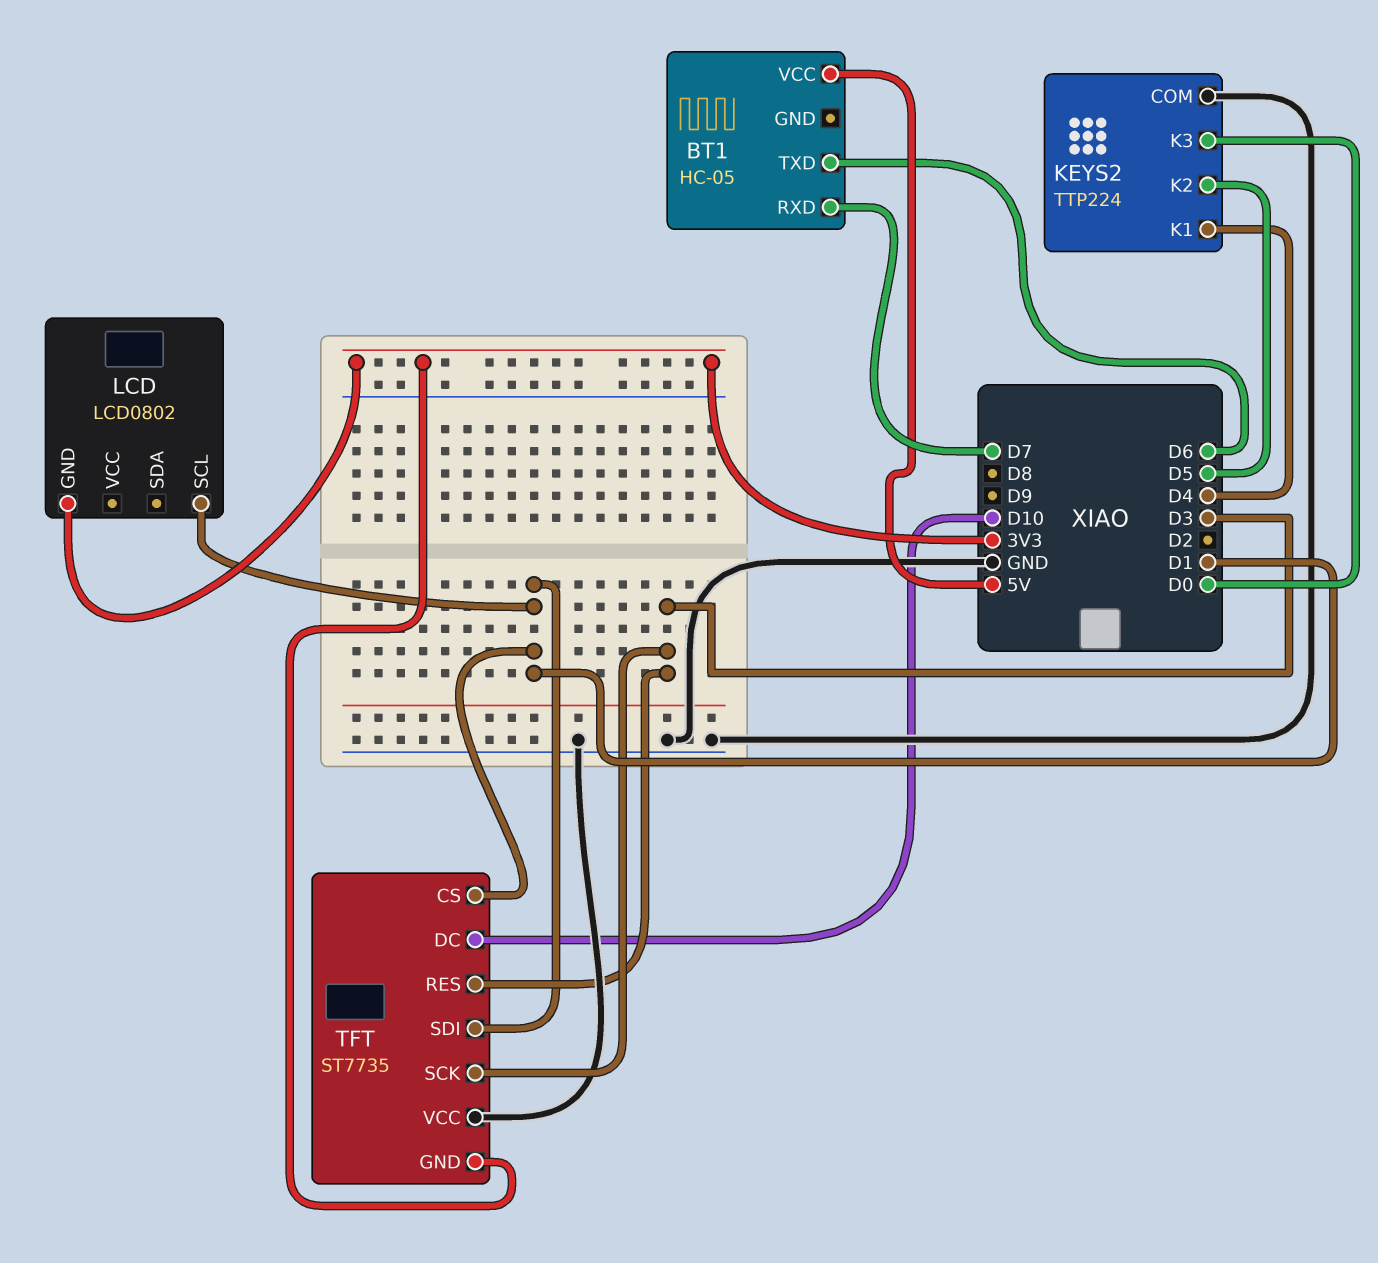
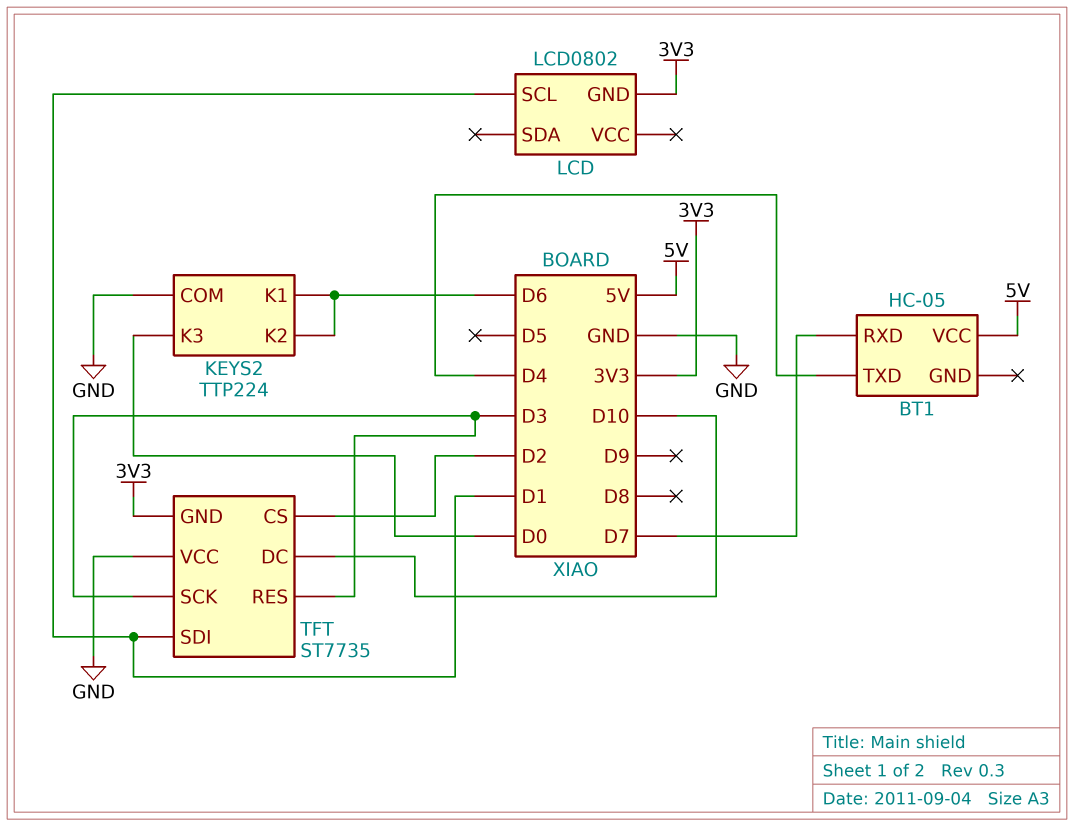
BT1 pin TXD: D6 -> D4
KEYS2 pin K1: D4 -> D6
KEYS2 pin K2: D5 -> D6
TFT pin CS: D1 -> D2

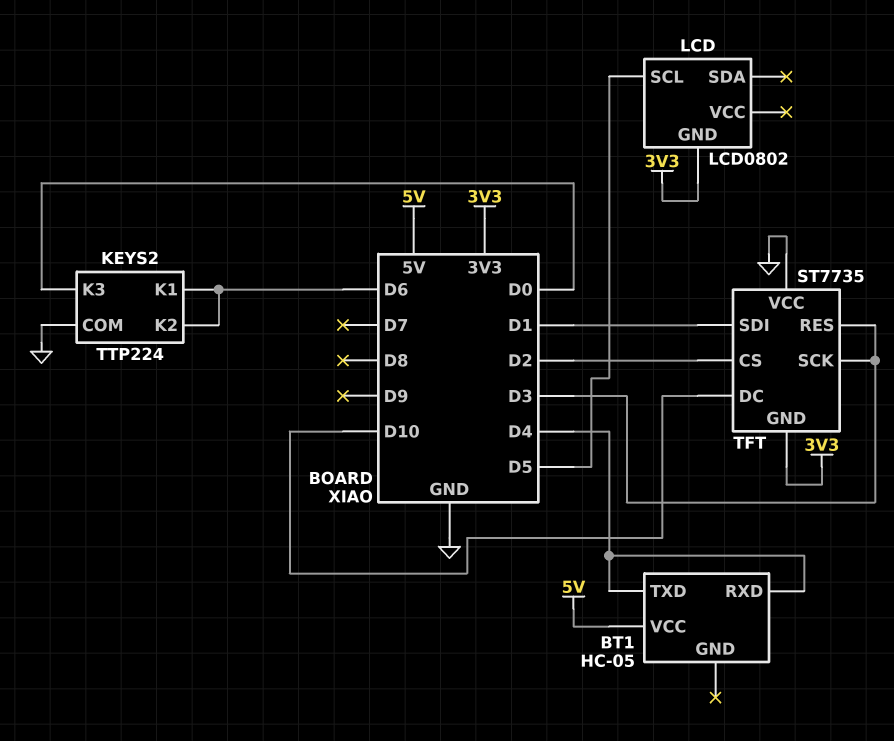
BT1 pin RXD: D7 -> D4
LCD pin SCL: D1 -> D5

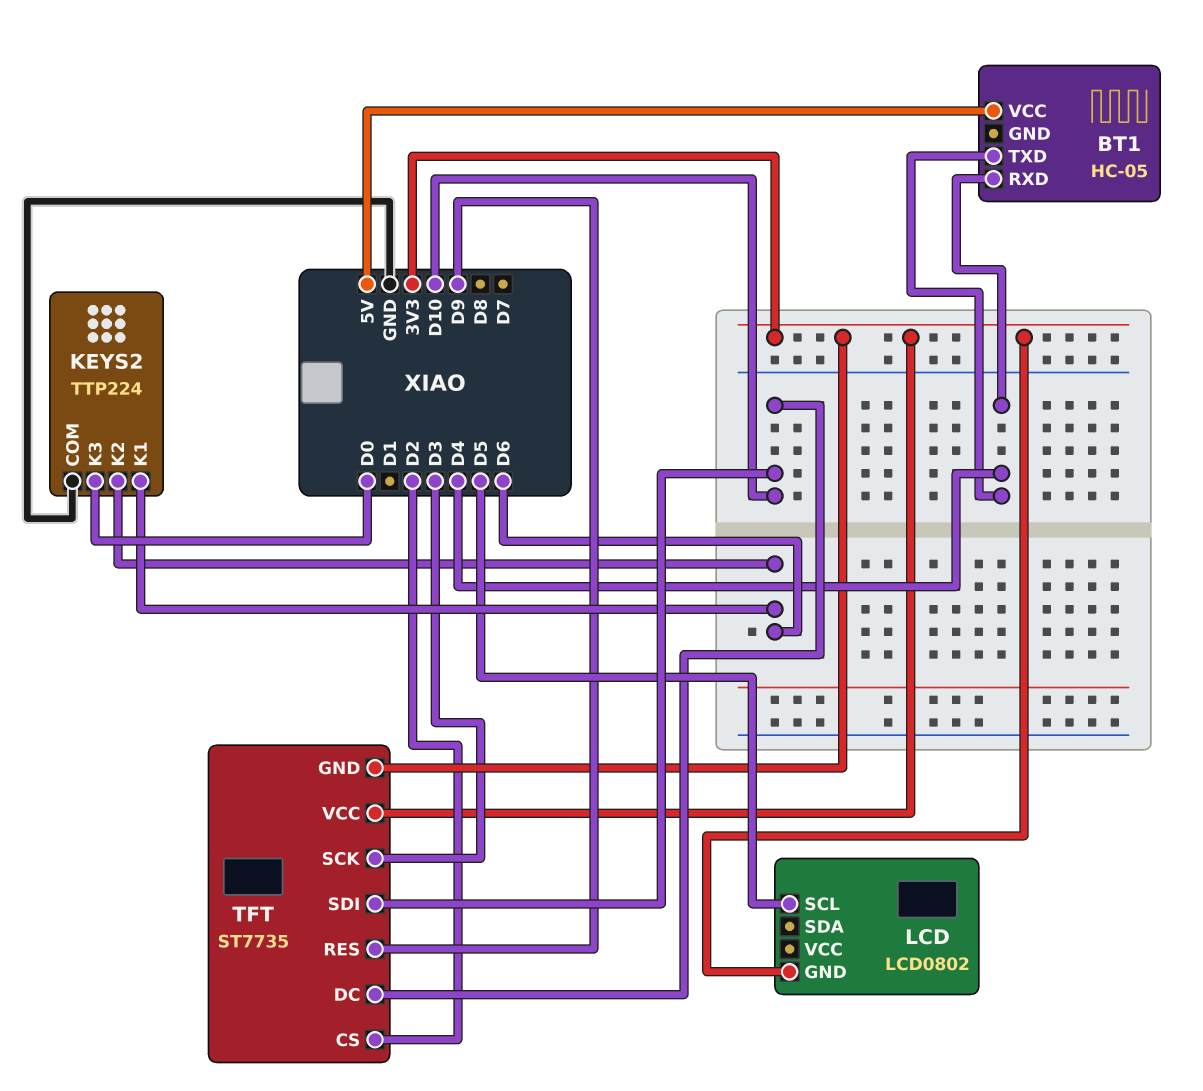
TFT pin RES: D3 -> D9
TFT pin SDI: D1 -> D10
TFT pin VCC: GND -> 3V3

